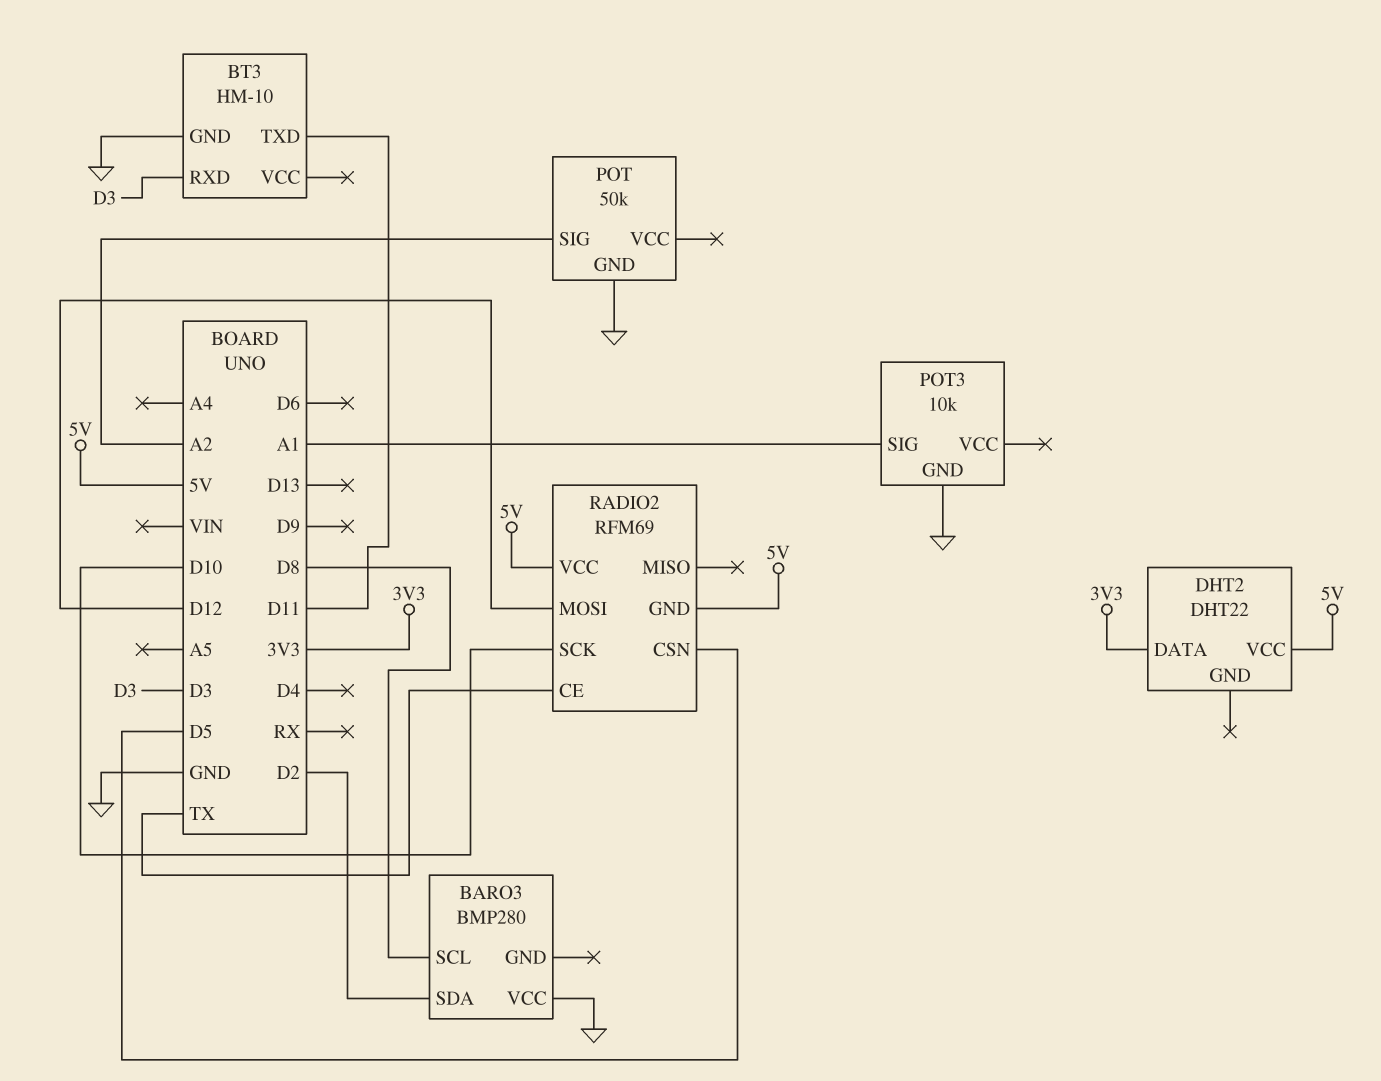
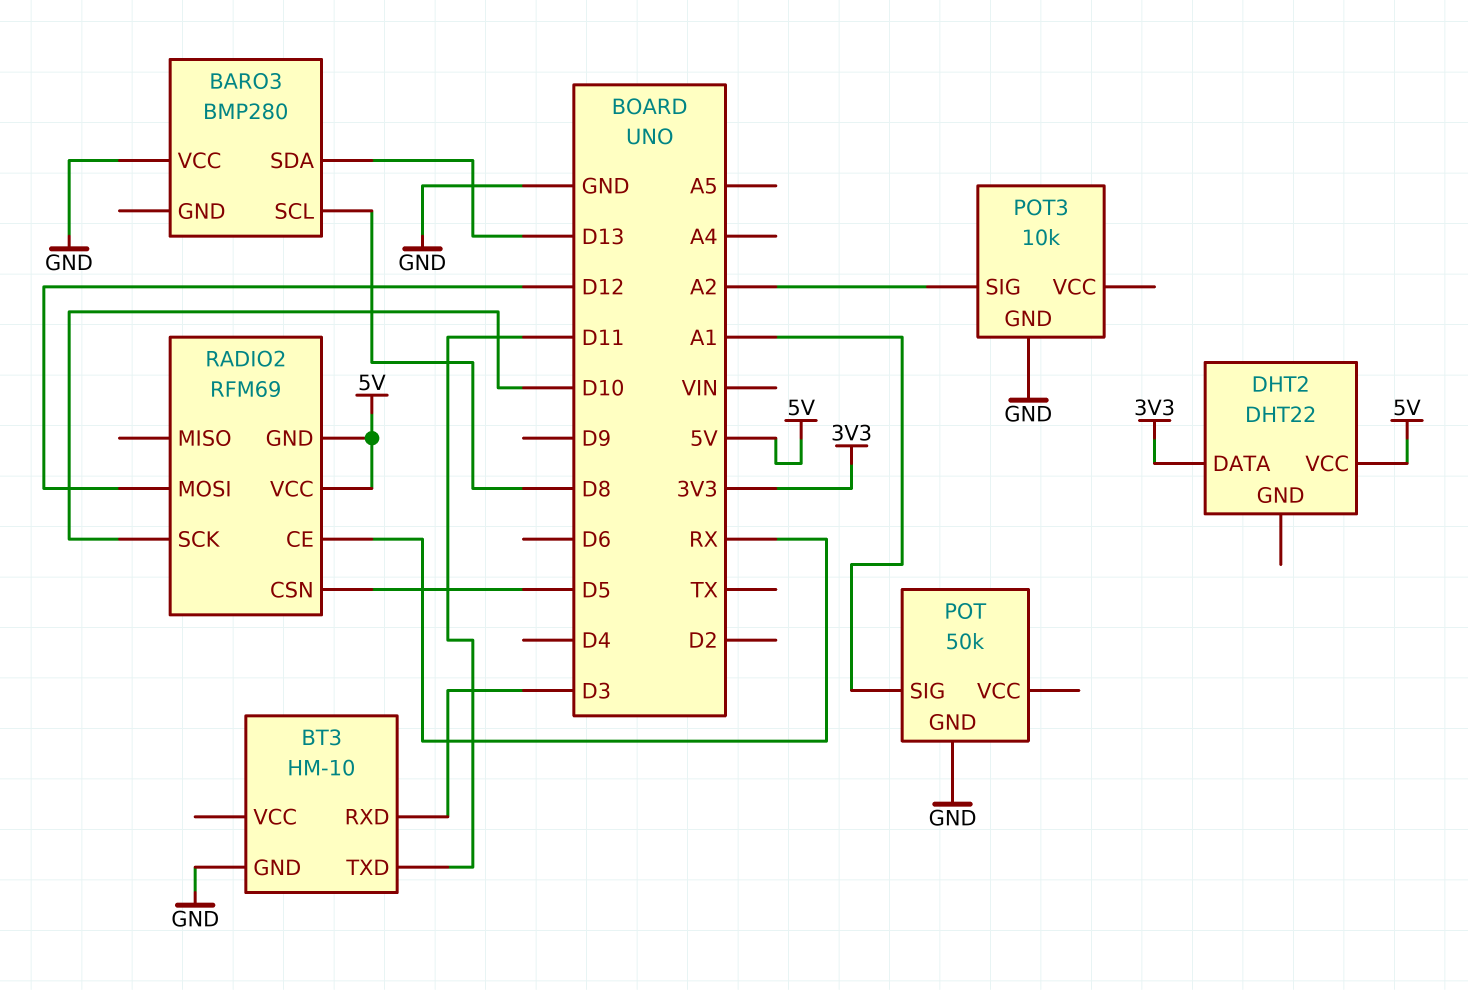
BARO3 pin SDA: D2 -> D13
POT pin SIG: A2 -> A1
POT3 pin SIG: A1 -> A2
RADIO2 pin CE: TX -> RX

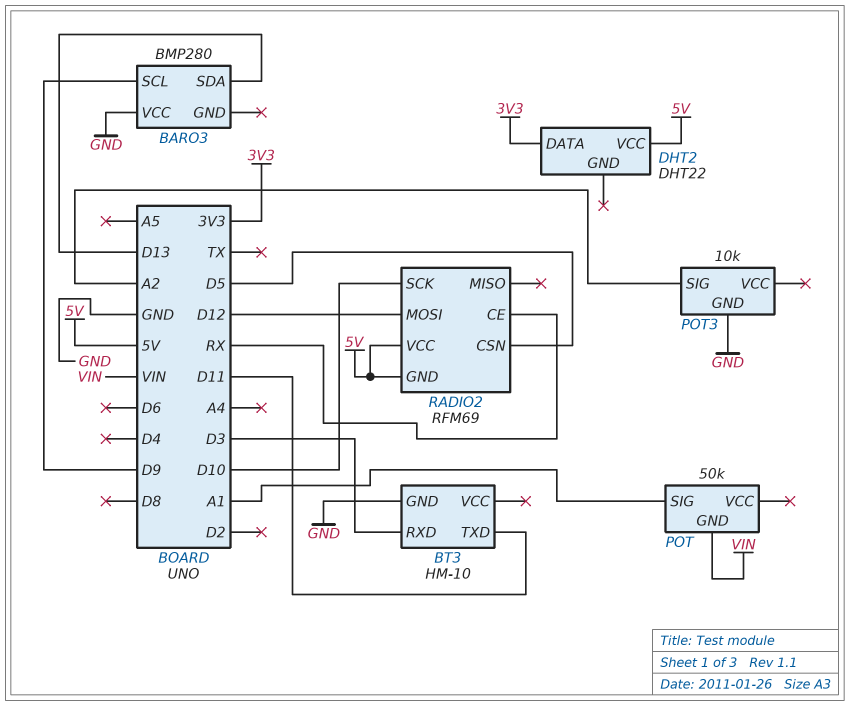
BARO3 pin SCL: D8 -> D9
POT pin GND: GND -> VIN

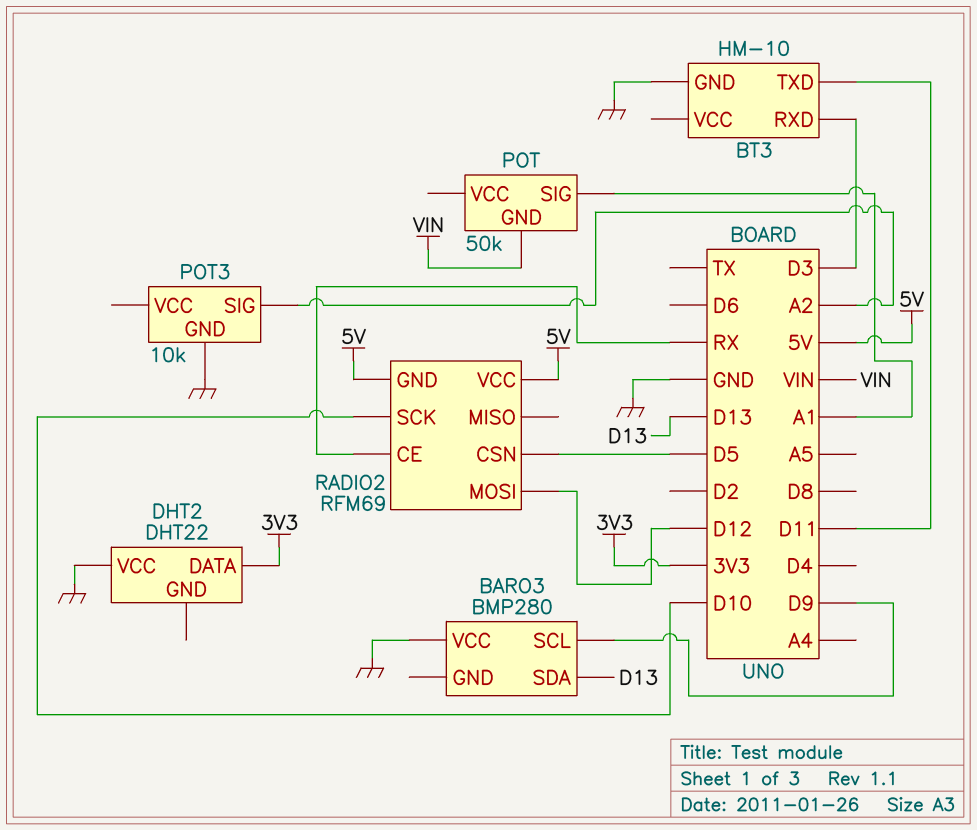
DHT2 pin VCC: 5V -> GND

